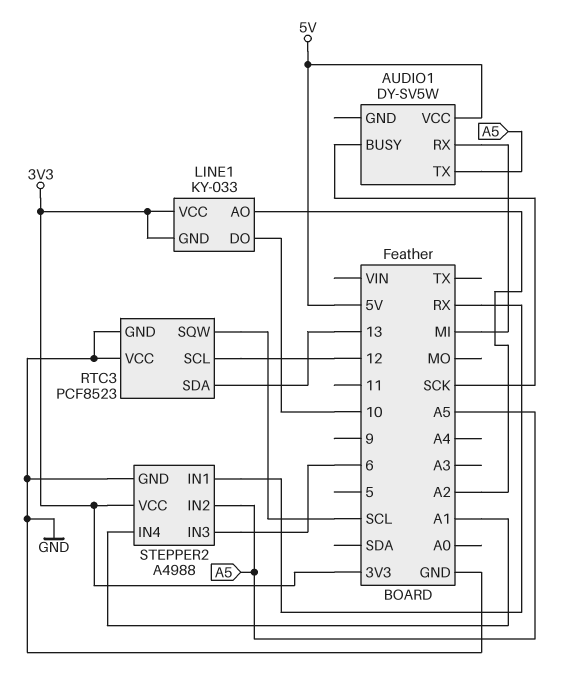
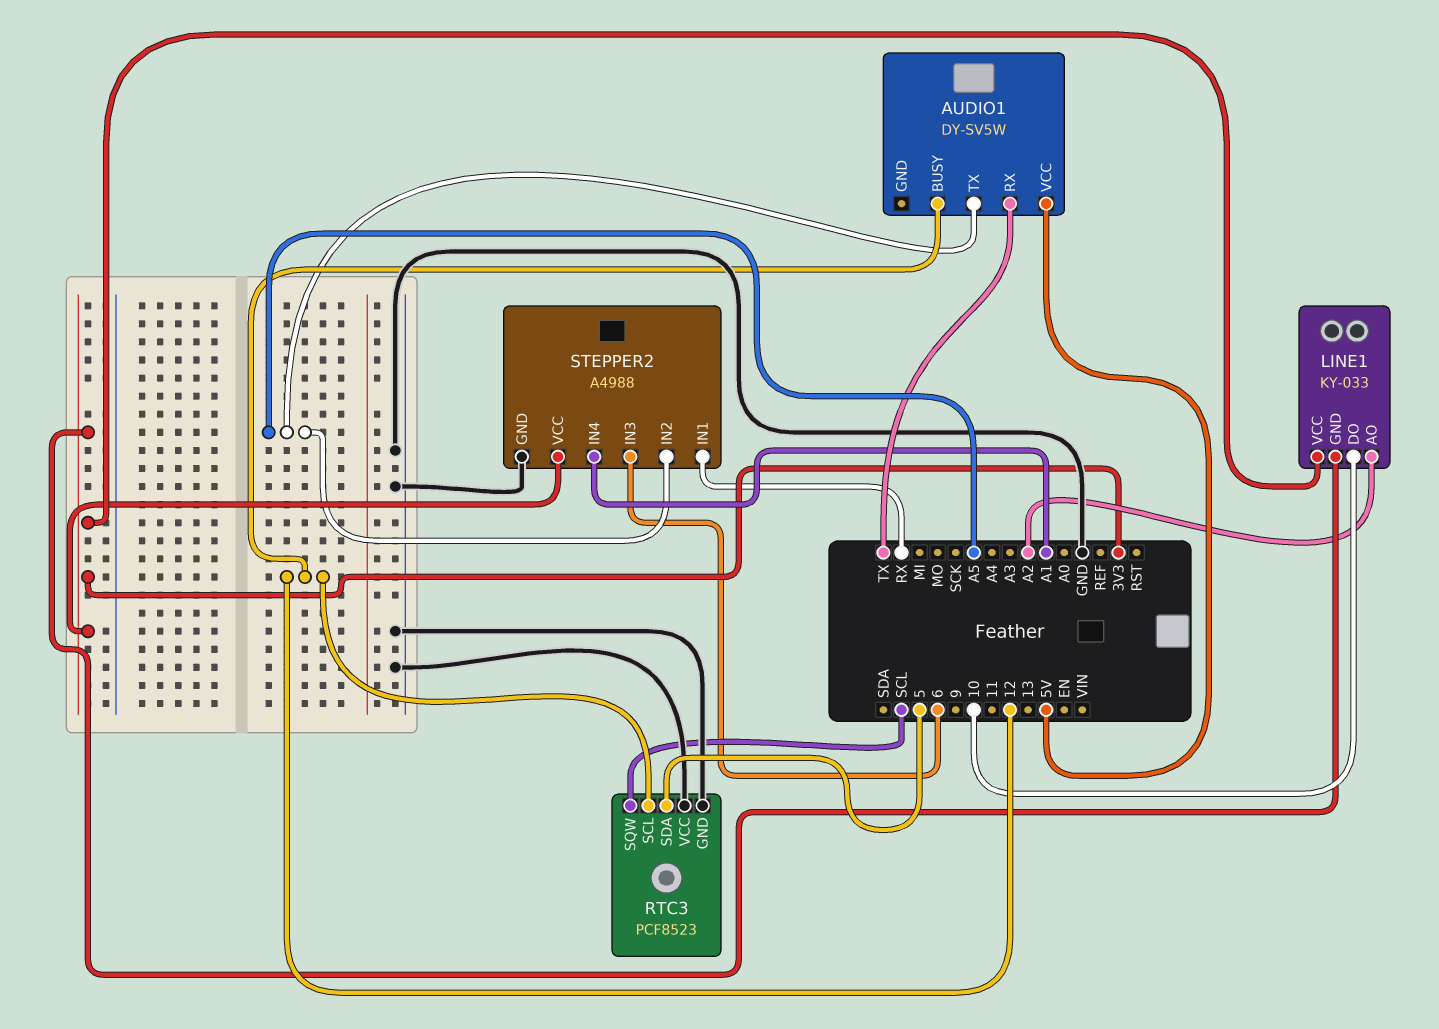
AUDIO1 pin BUSY: SCK -> 12
AUDIO1 pin RX: MI -> TX
RTC3 pin SDA: 13 -> 5

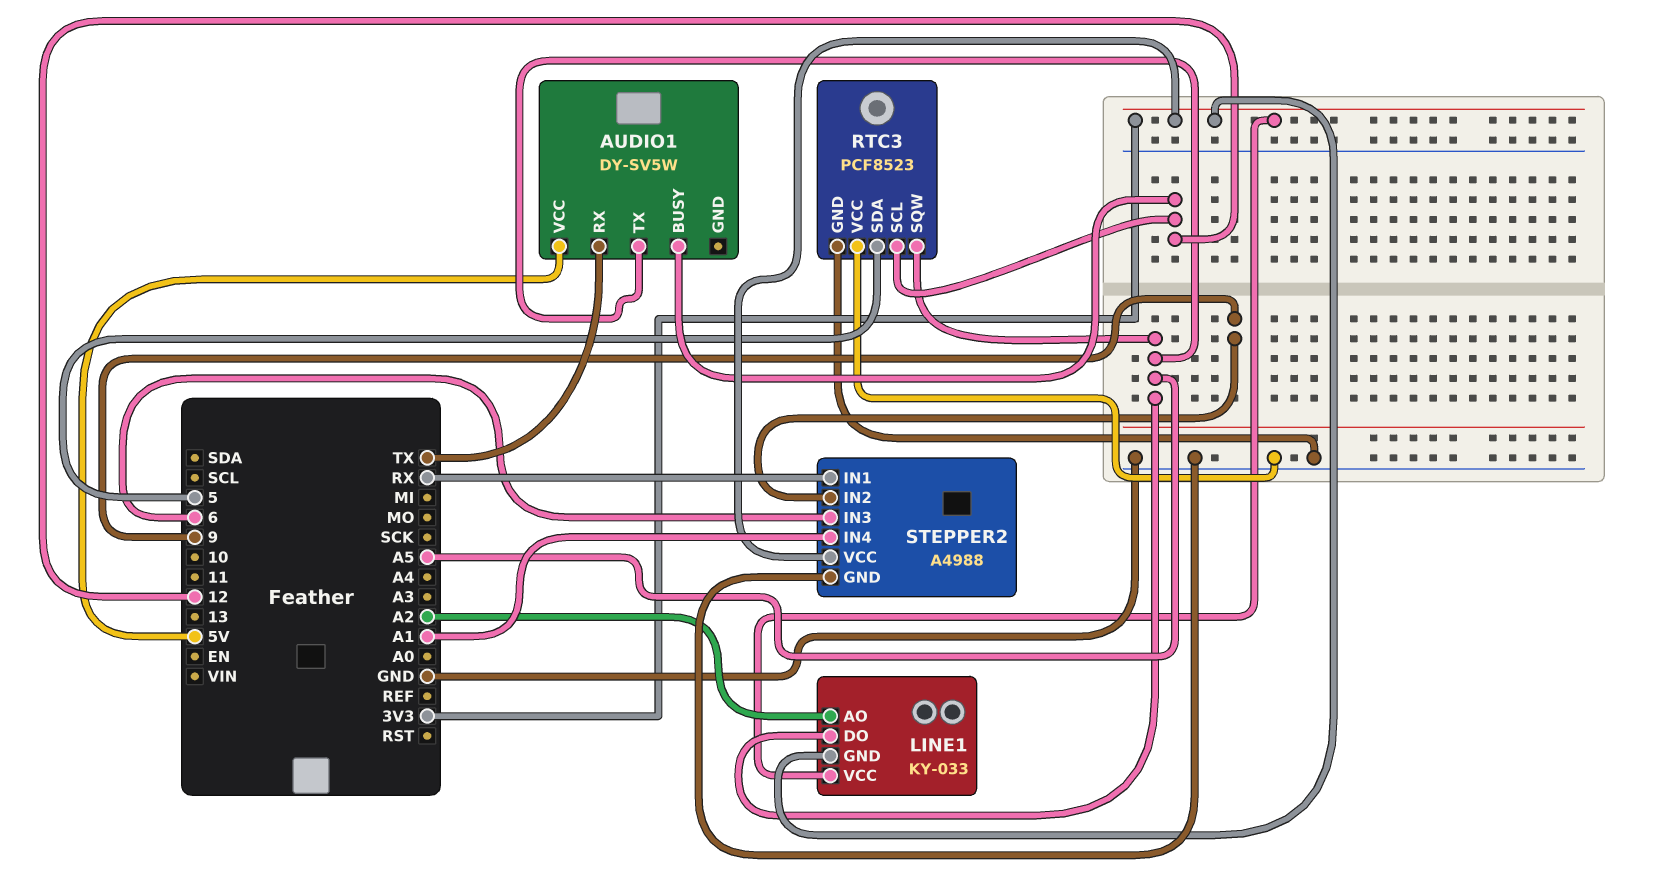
LINE1 pin DO: 10 -> A5
RTC3 pin SQW: SCL -> A5
STEPPER2 pin IN2: A5 -> 9

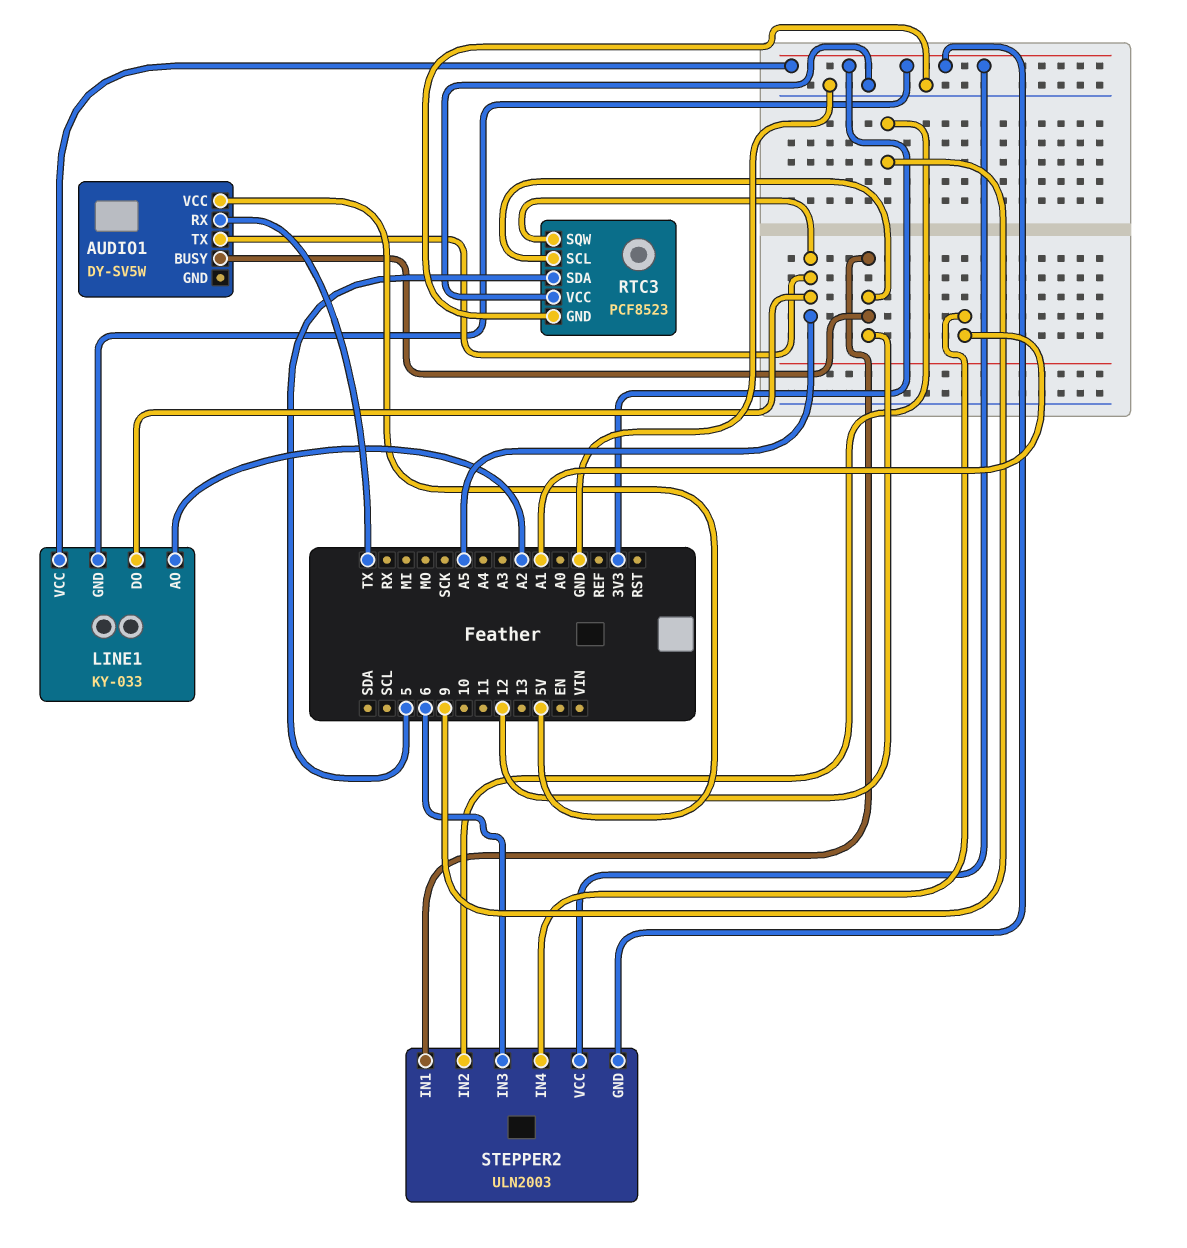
STEPPER2: A4988 -> ULN2003
STEPPER2 pin GND: GND -> 3V3
STEPPER2 pin IN1: RX -> 12

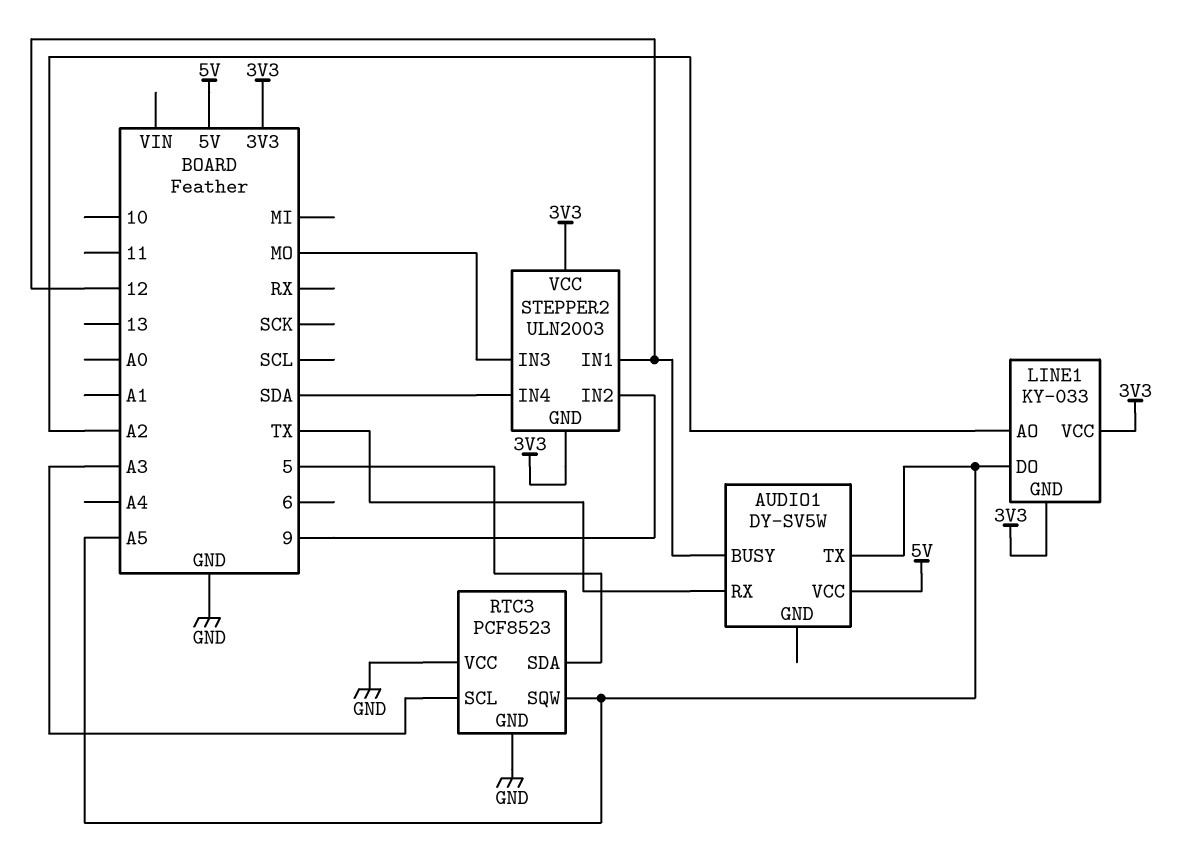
RTC3 pin SCL: 12 -> A3
STEPPER2 pin IN3: 6 -> MO
STEPPER2 pin IN4: A1 -> SDA

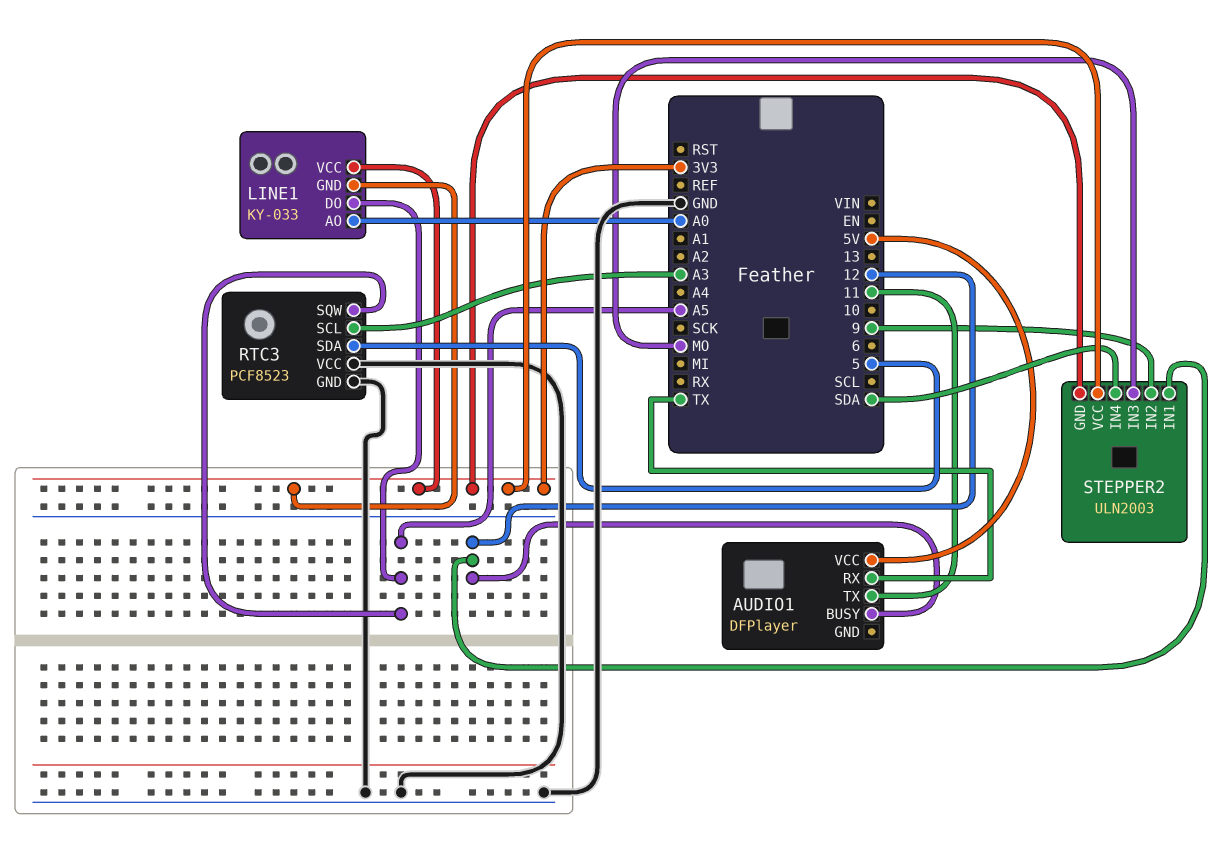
AUDIO1: DY-SV5W -> DFPlayer
AUDIO1 pin TX: A5 -> 11
LINE1 pin AO: A2 -> A0

